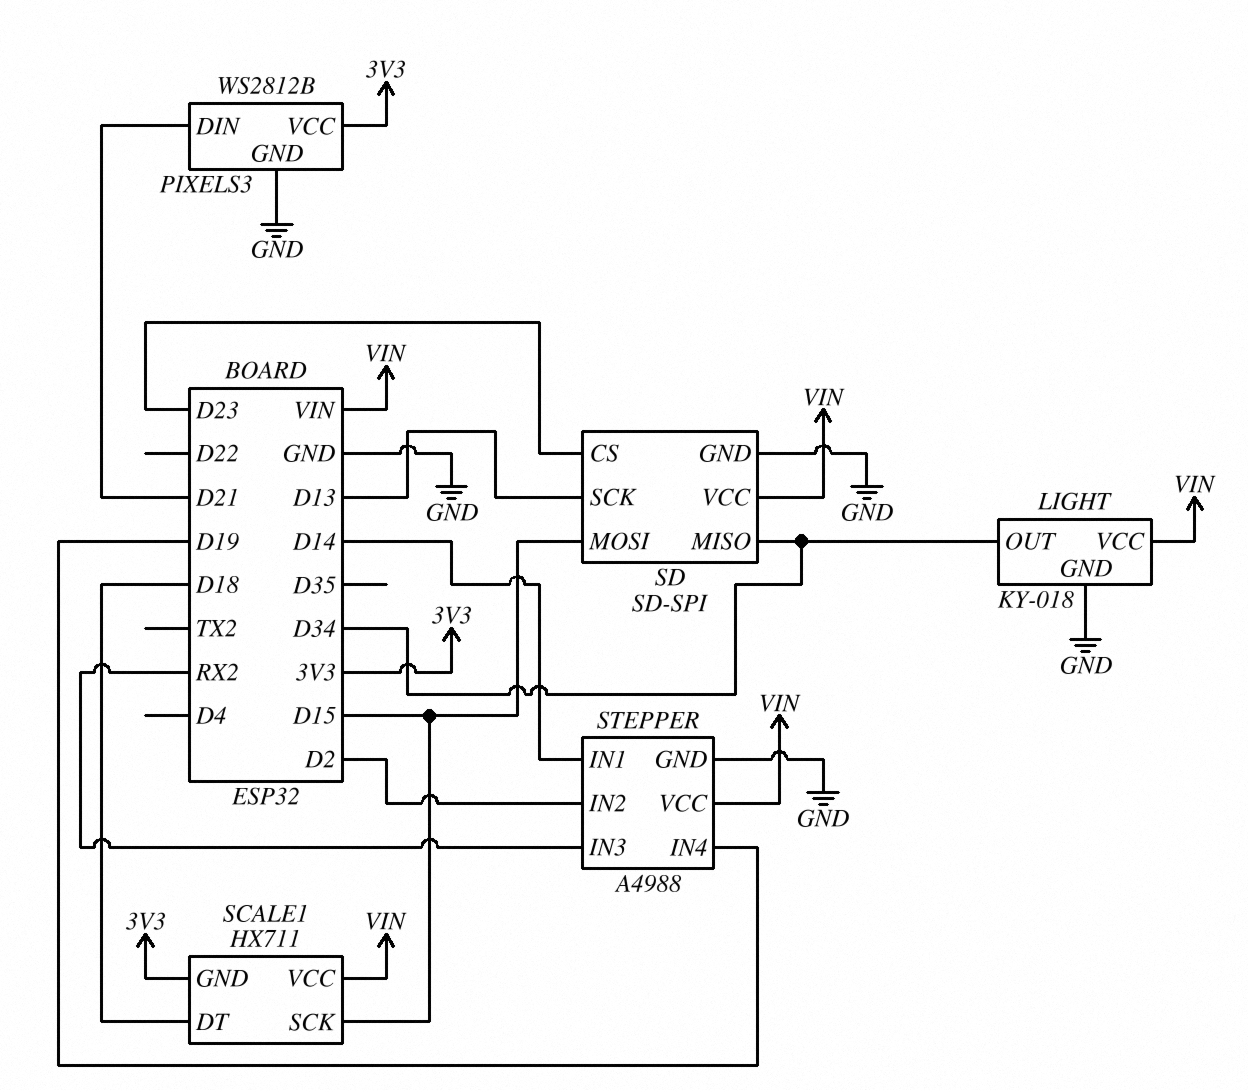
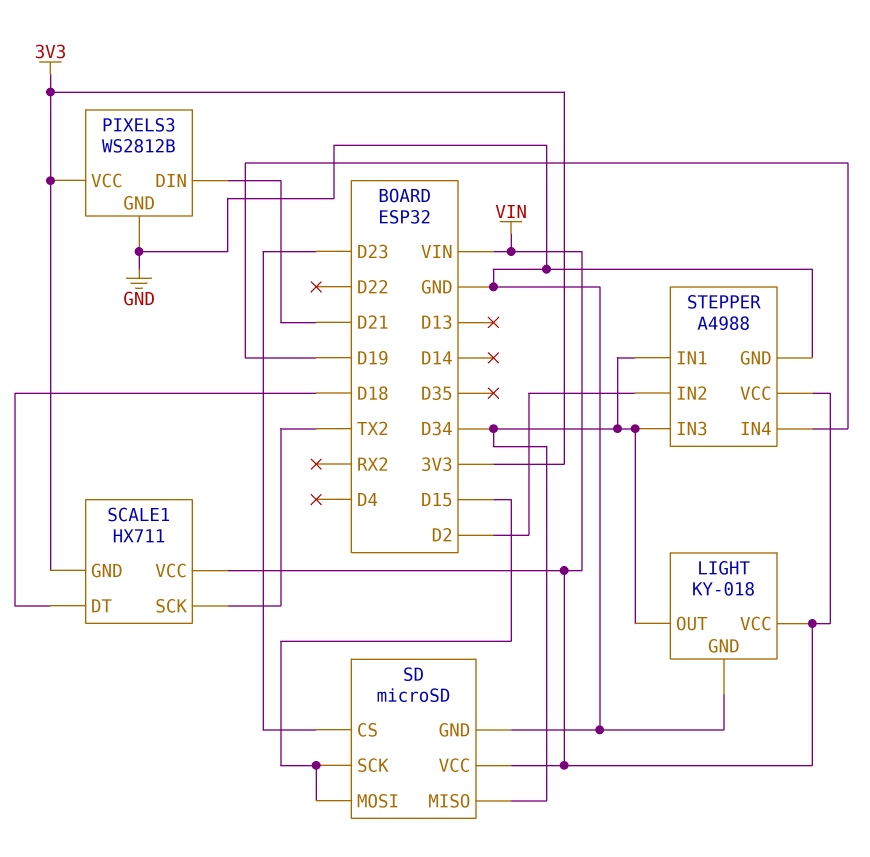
SCALE1 pin SCK: D15 -> TX2
SD: SD-SPI -> microSD
SD pin SCK: D13 -> D15
STEPPER pin IN1: D14 -> D34
STEPPER pin IN3: RX2 -> D34

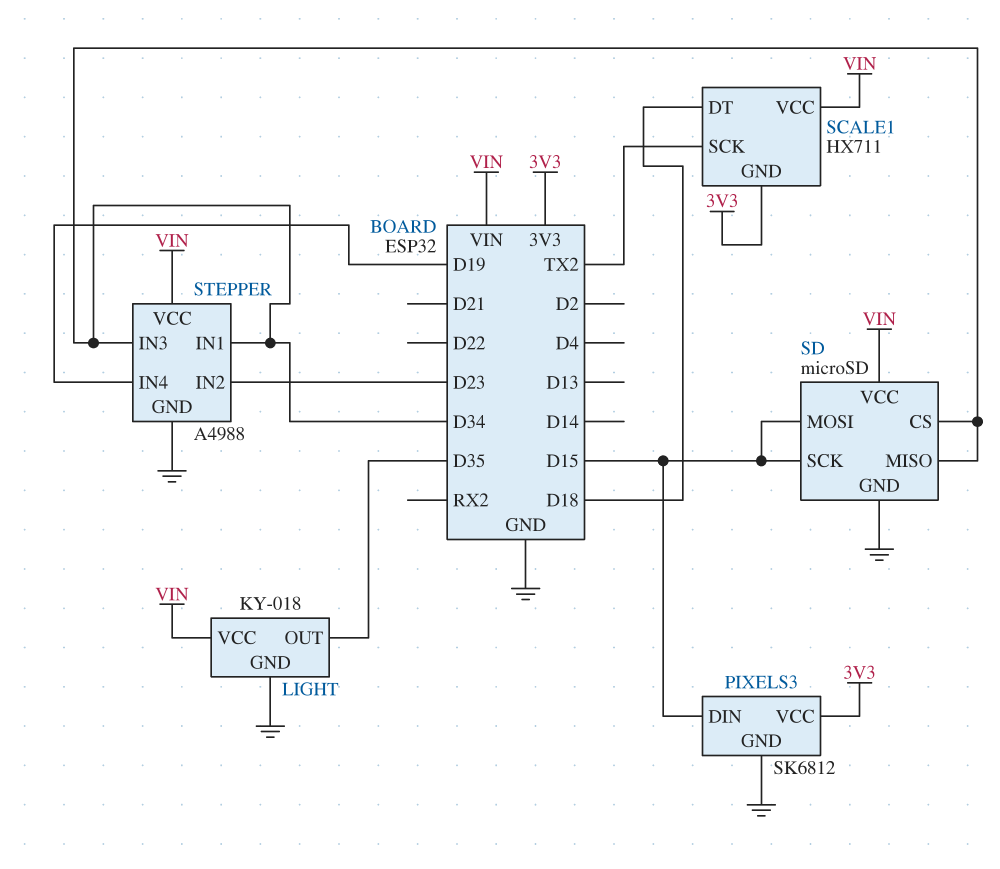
LIGHT pin OUT: D34 -> D35
PIXELS3: WS2812B -> SK6812
PIXELS3 pin DIN: D21 -> D15
SD pin CS: D23 -> D34
STEPPER pin IN2: D2 -> D23

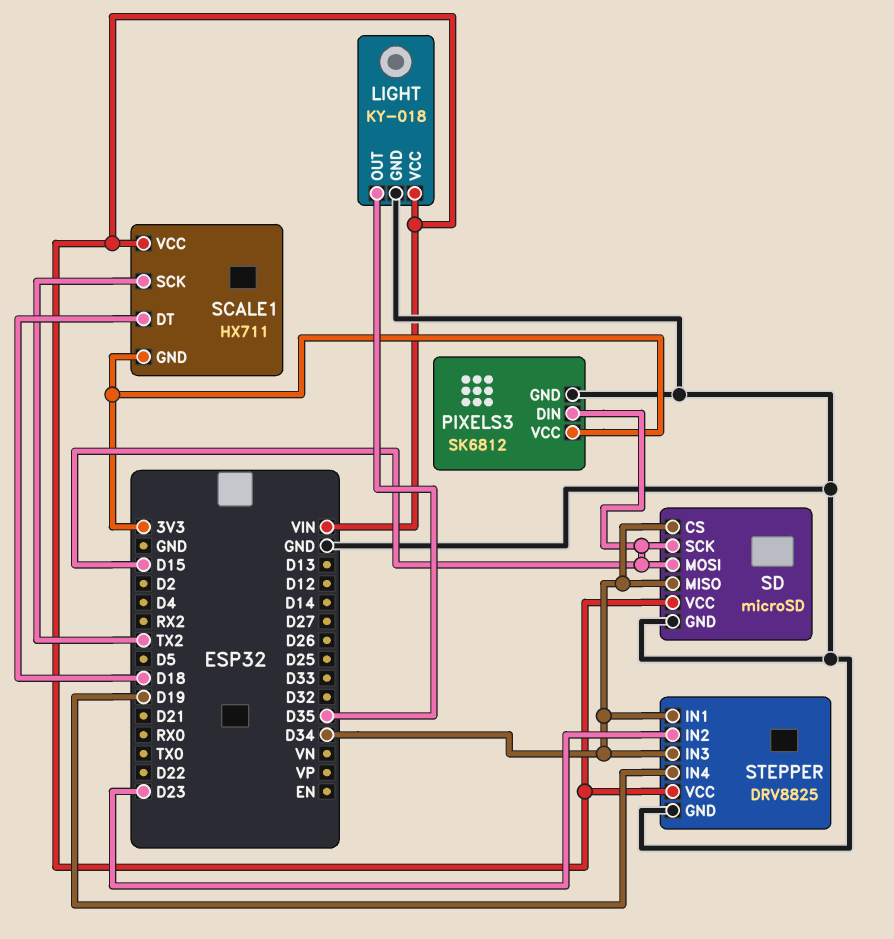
STEPPER: A4988 -> DRV8825

